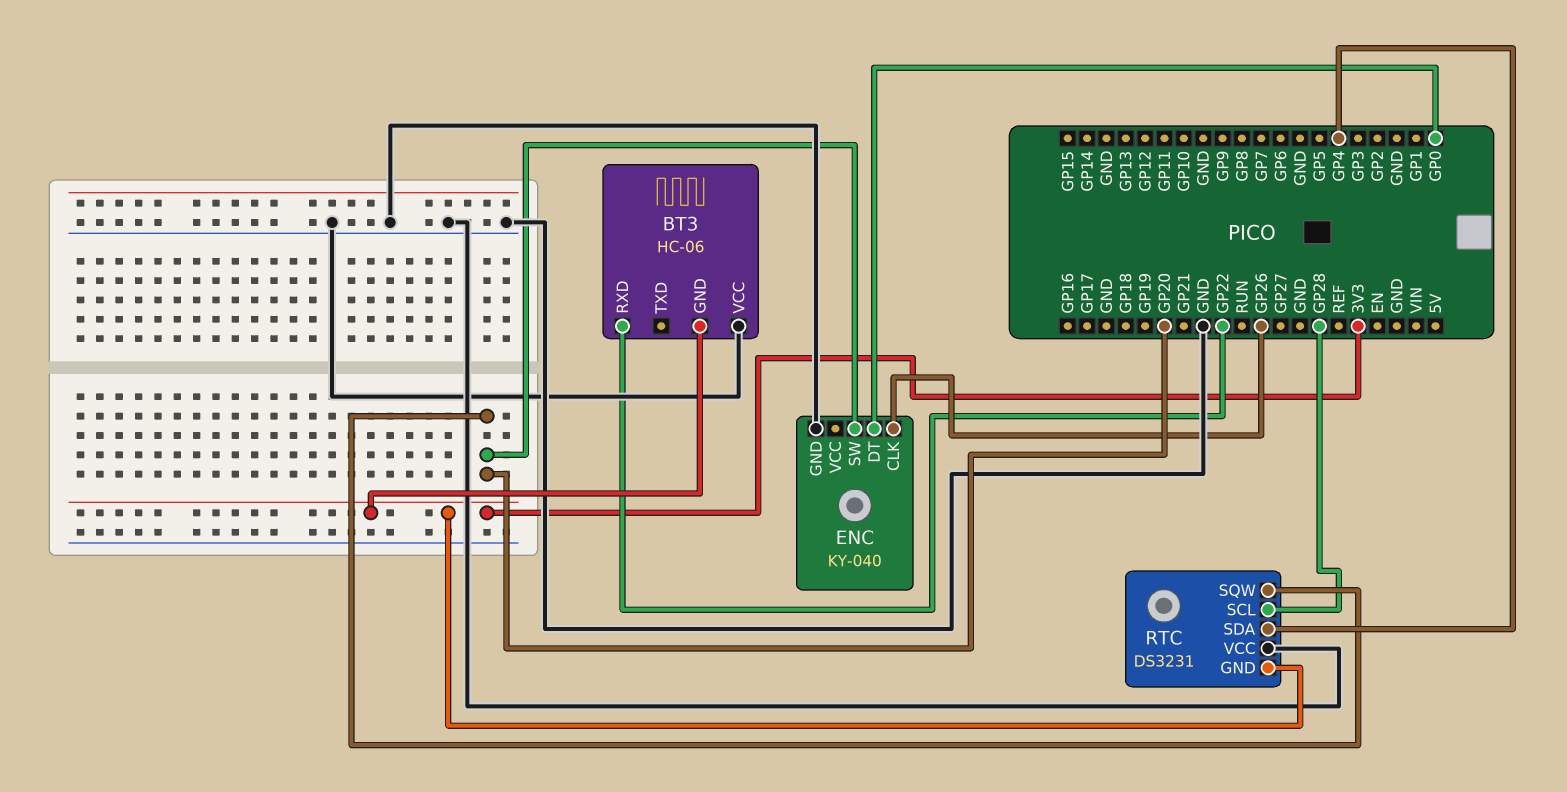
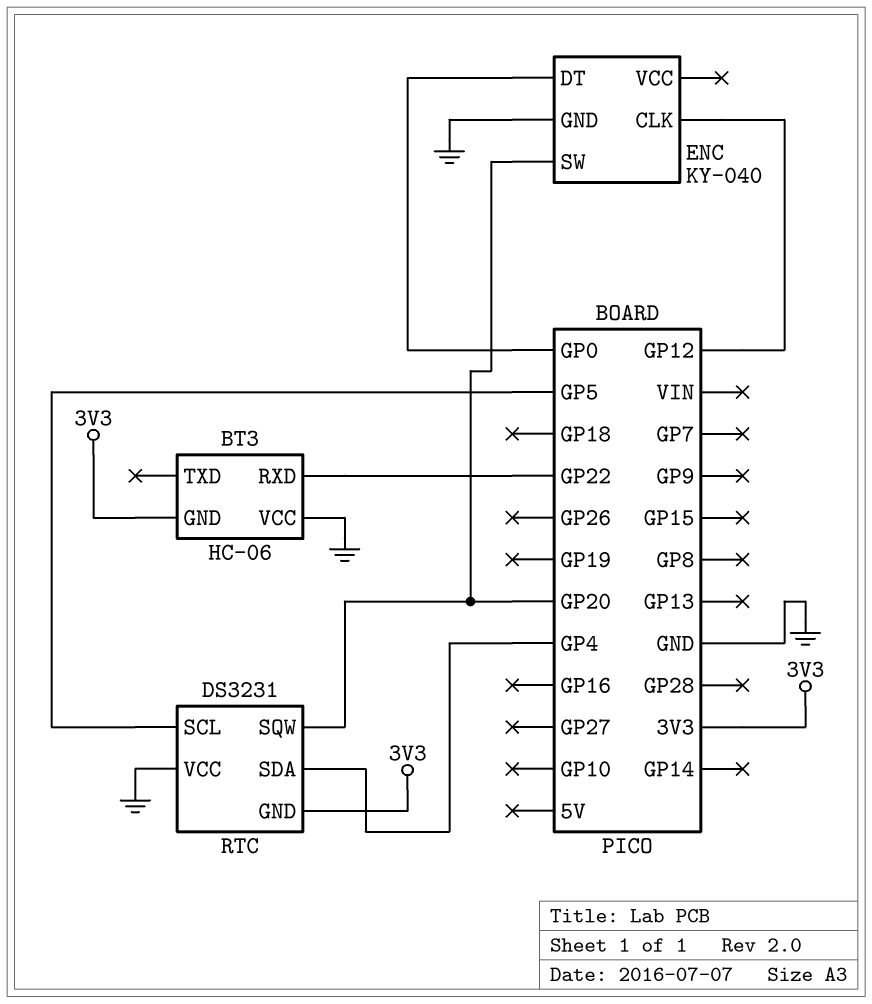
ENC pin CLK: GP26 -> GP12
RTC pin SCL: GP28 -> GP5

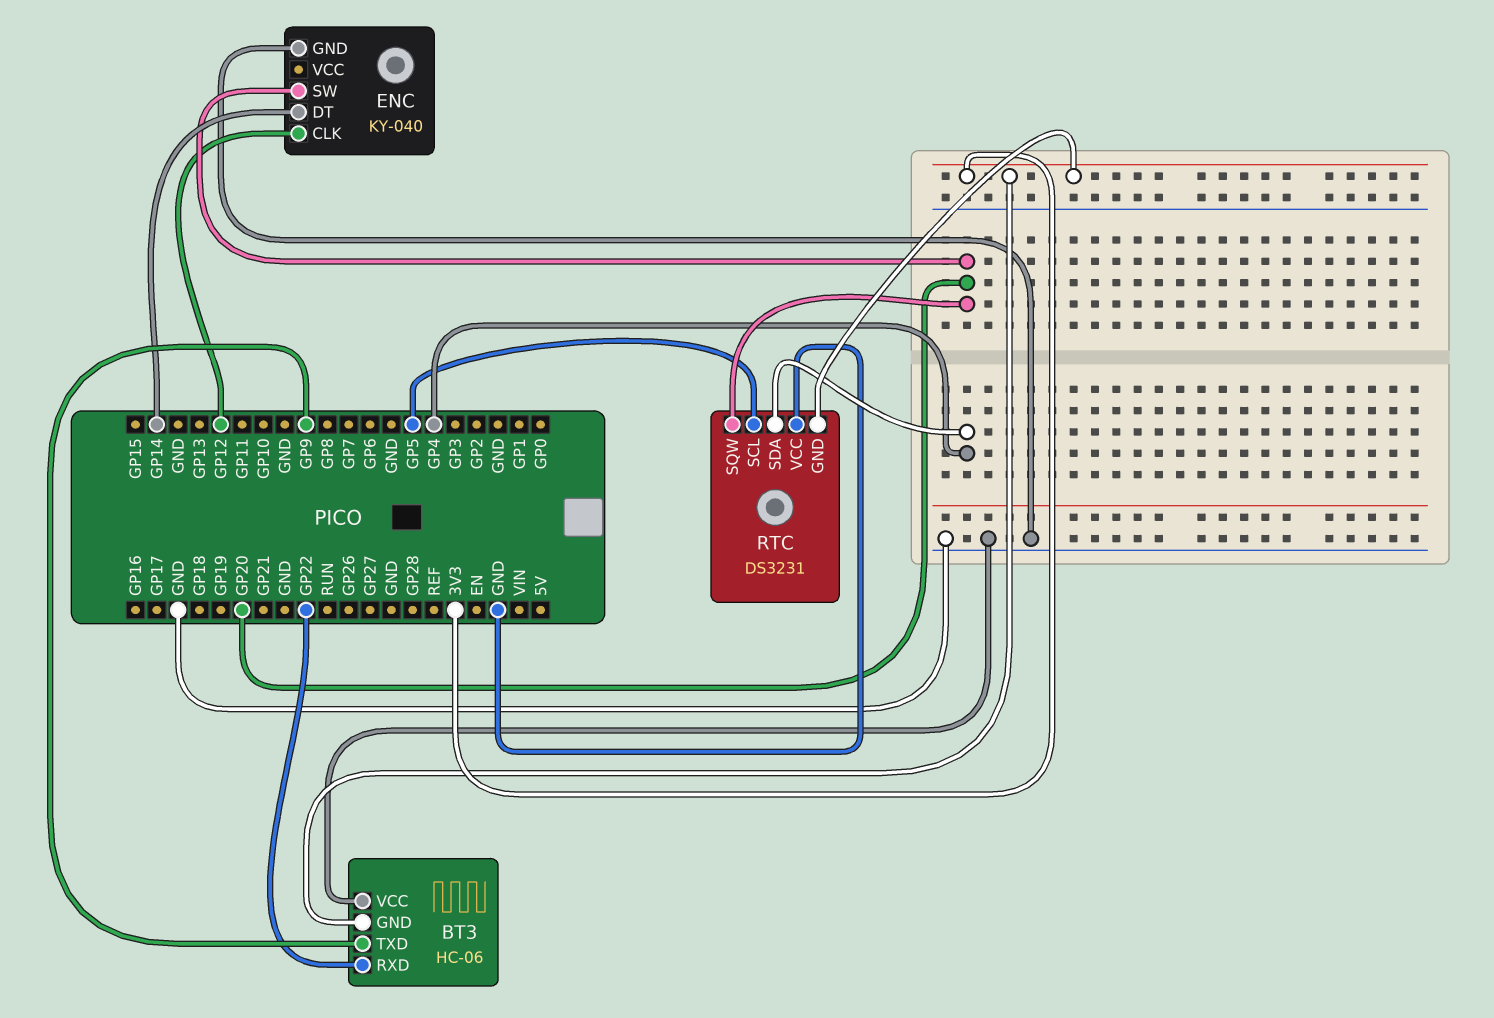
BT3 pin TXD: none -> GP9
ENC pin DT: GP0 -> GP14

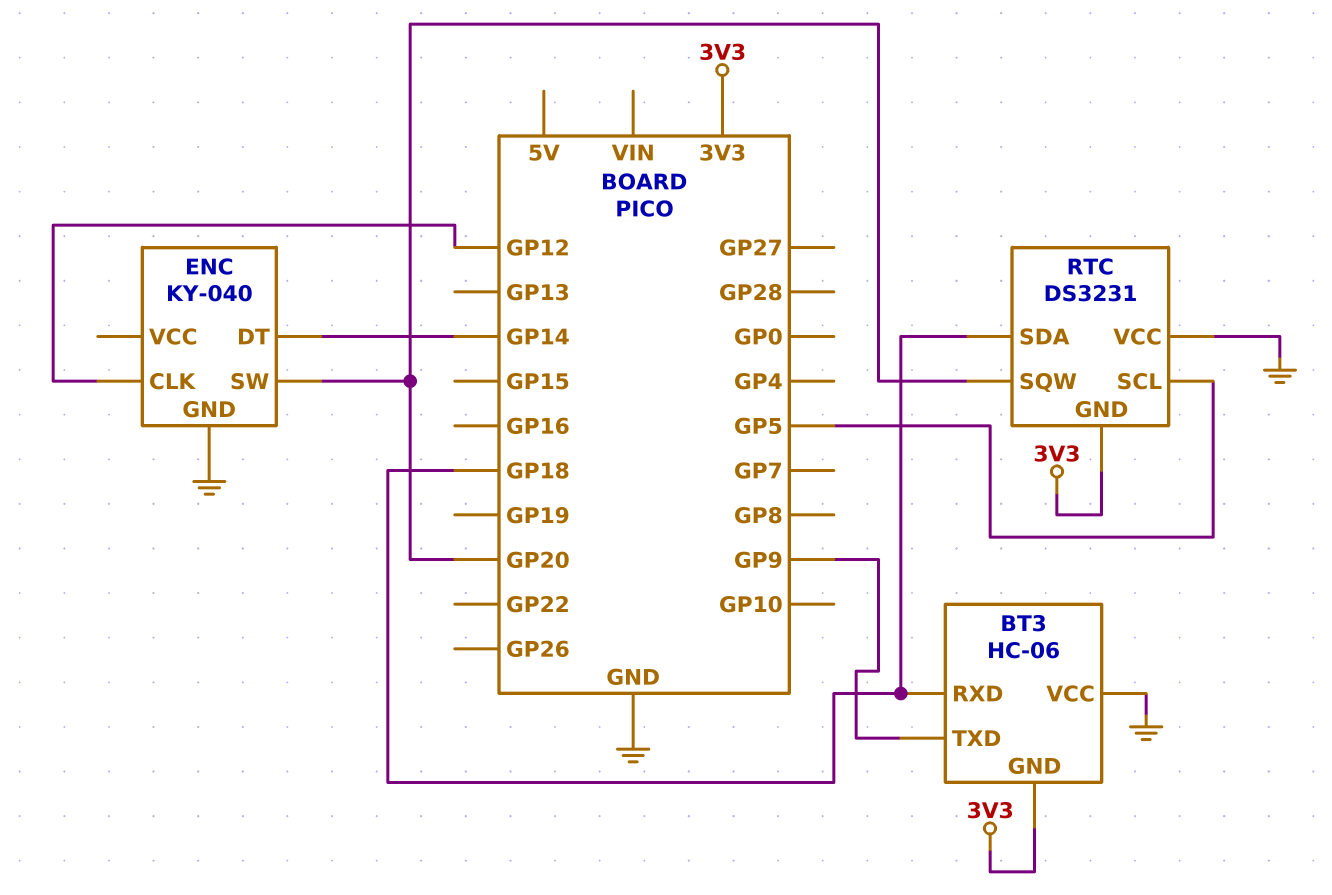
BT3 pin RXD: GP22 -> GP18
RTC pin SDA: GP4 -> GP18

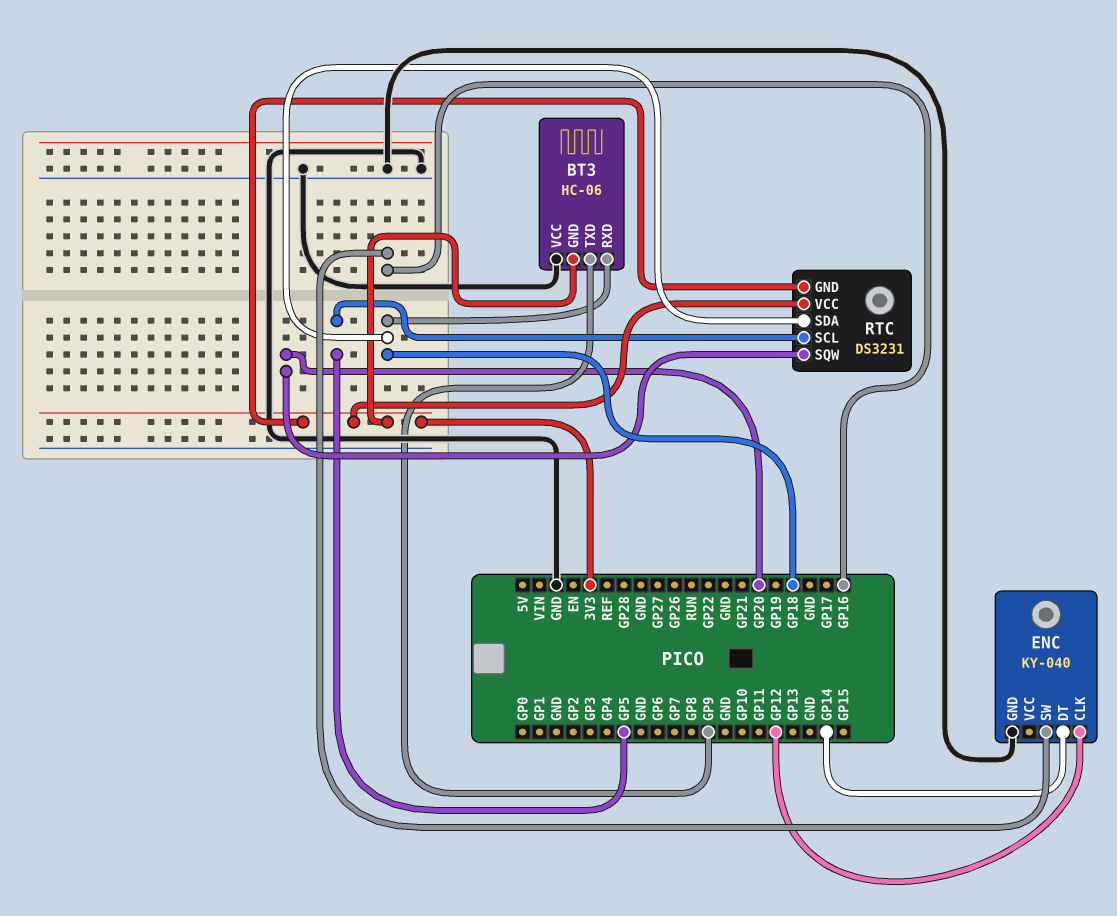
ENC pin SW: GP20 -> GP16
RTC pin VCC: GND -> 3V3

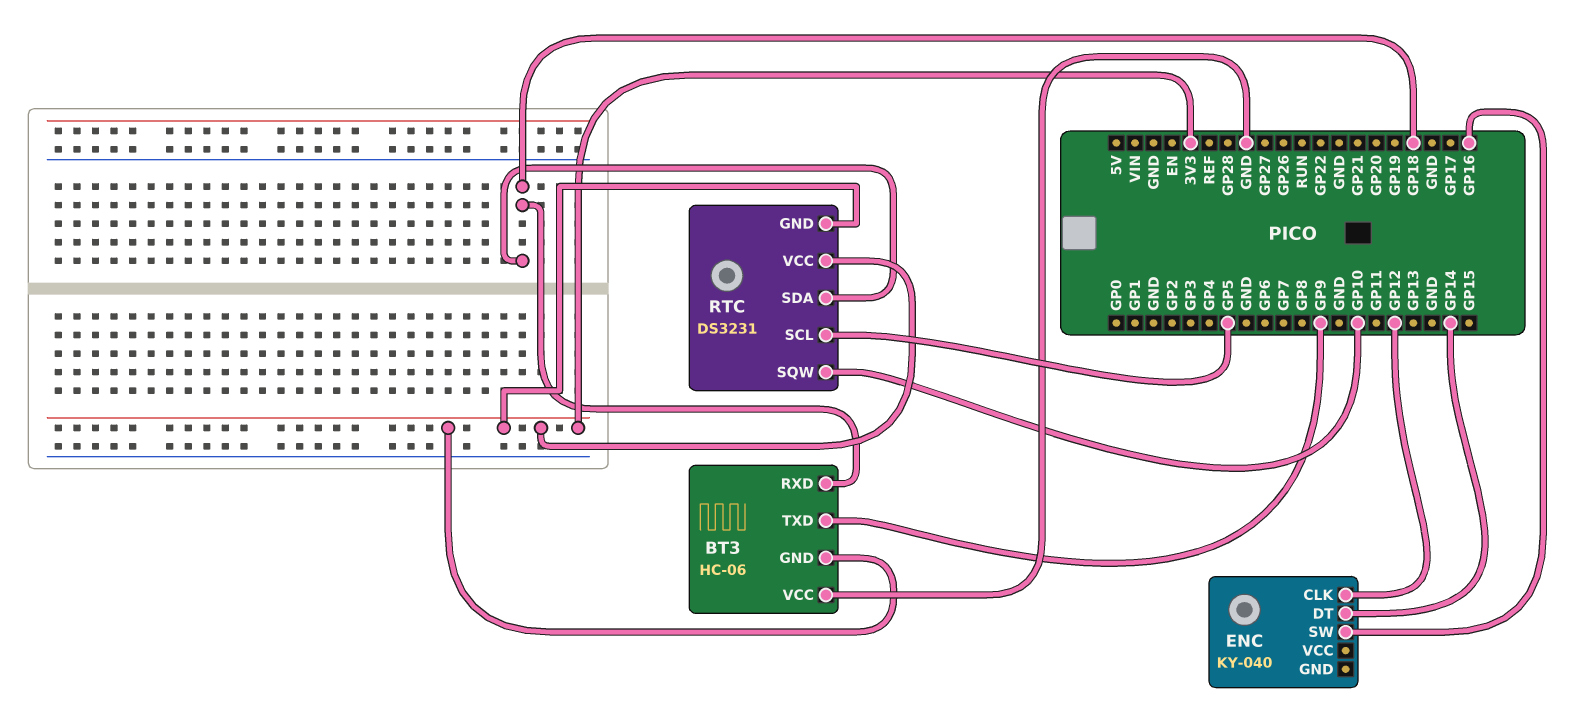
ENC pin GND: GND -> none
RTC pin SQW: GP20 -> GP10

